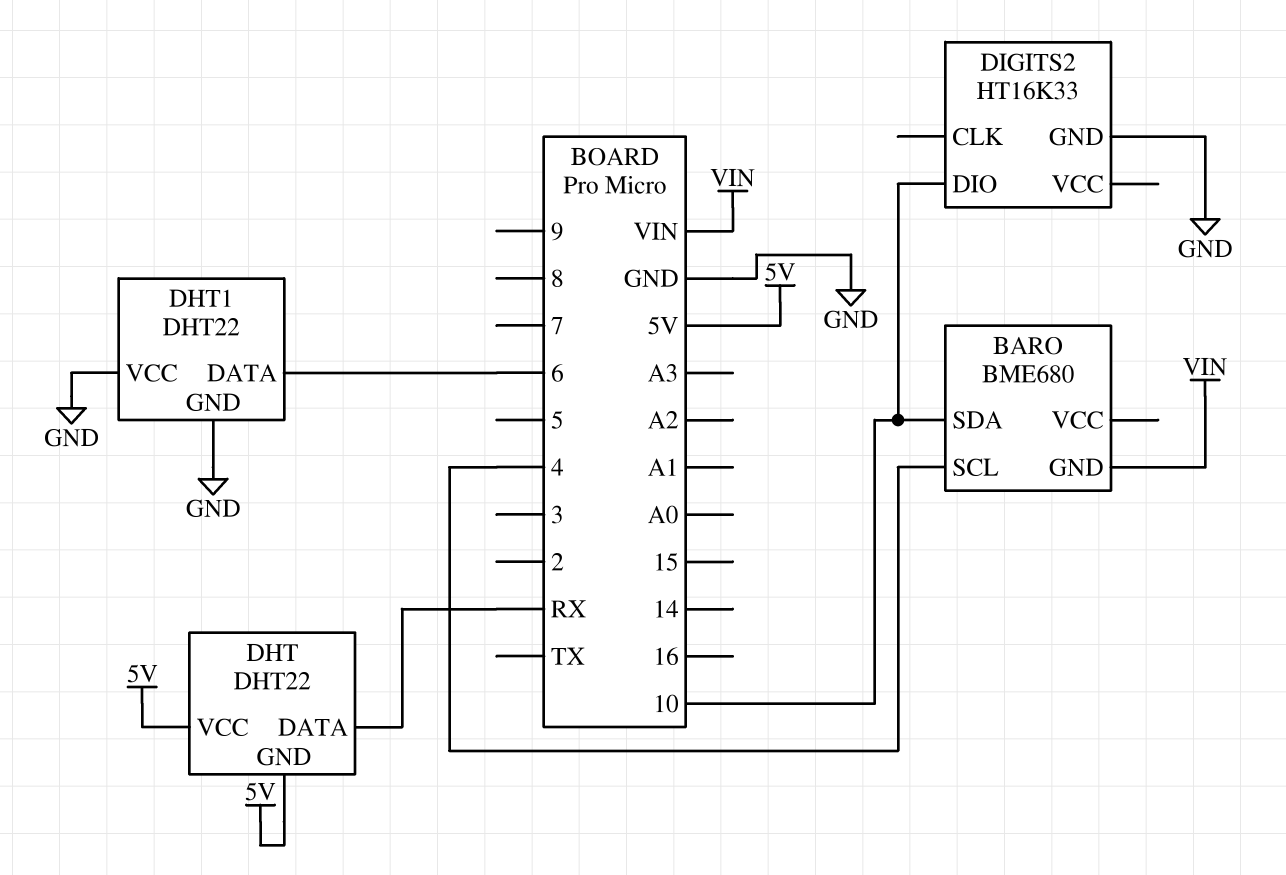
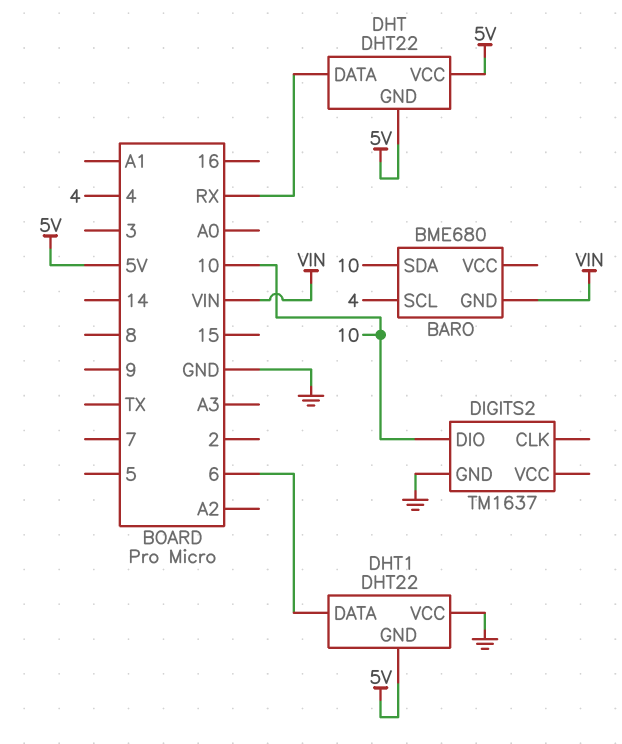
DHT1 pin GND: GND -> 5V
DIGITS2: HT16K33 -> TM1637

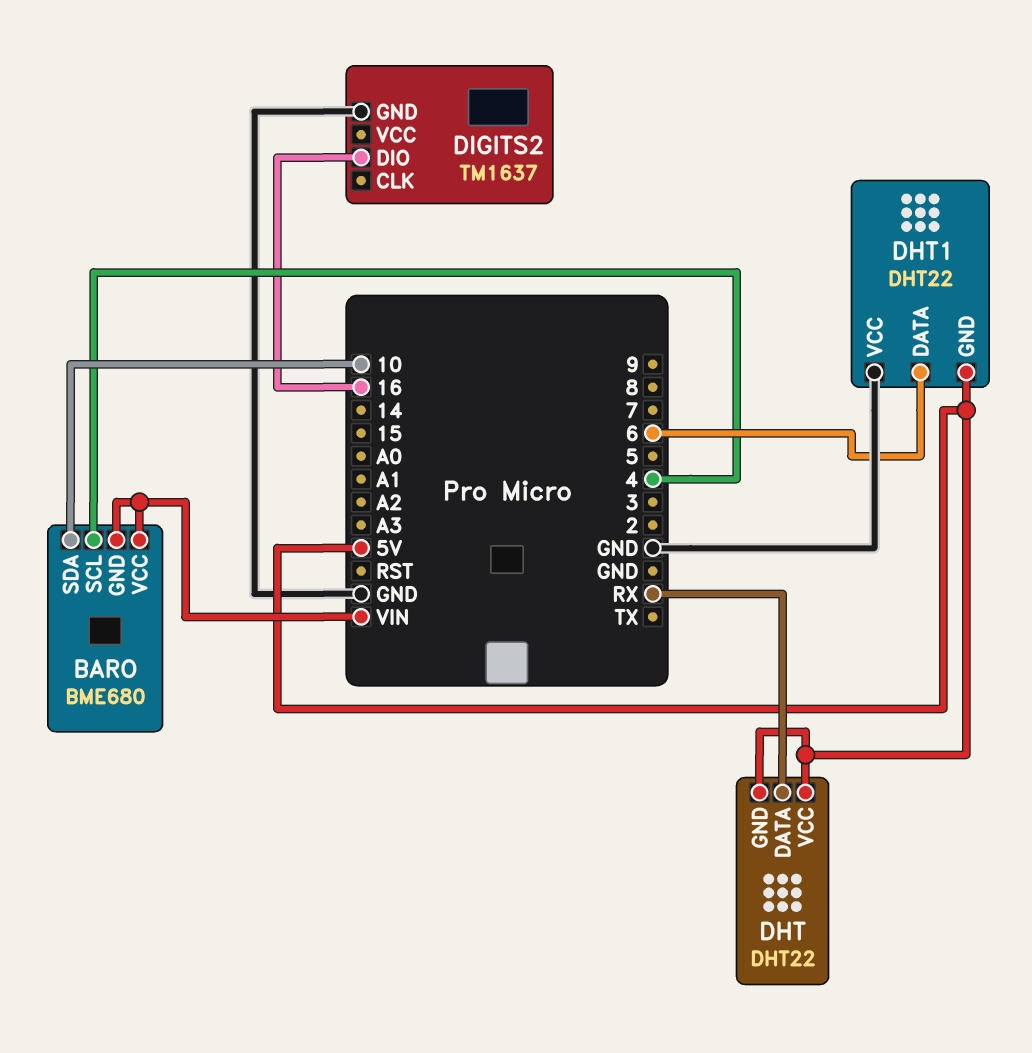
BARO pin VCC: none -> VIN
DIGITS2 pin DIO: 10 -> 16

